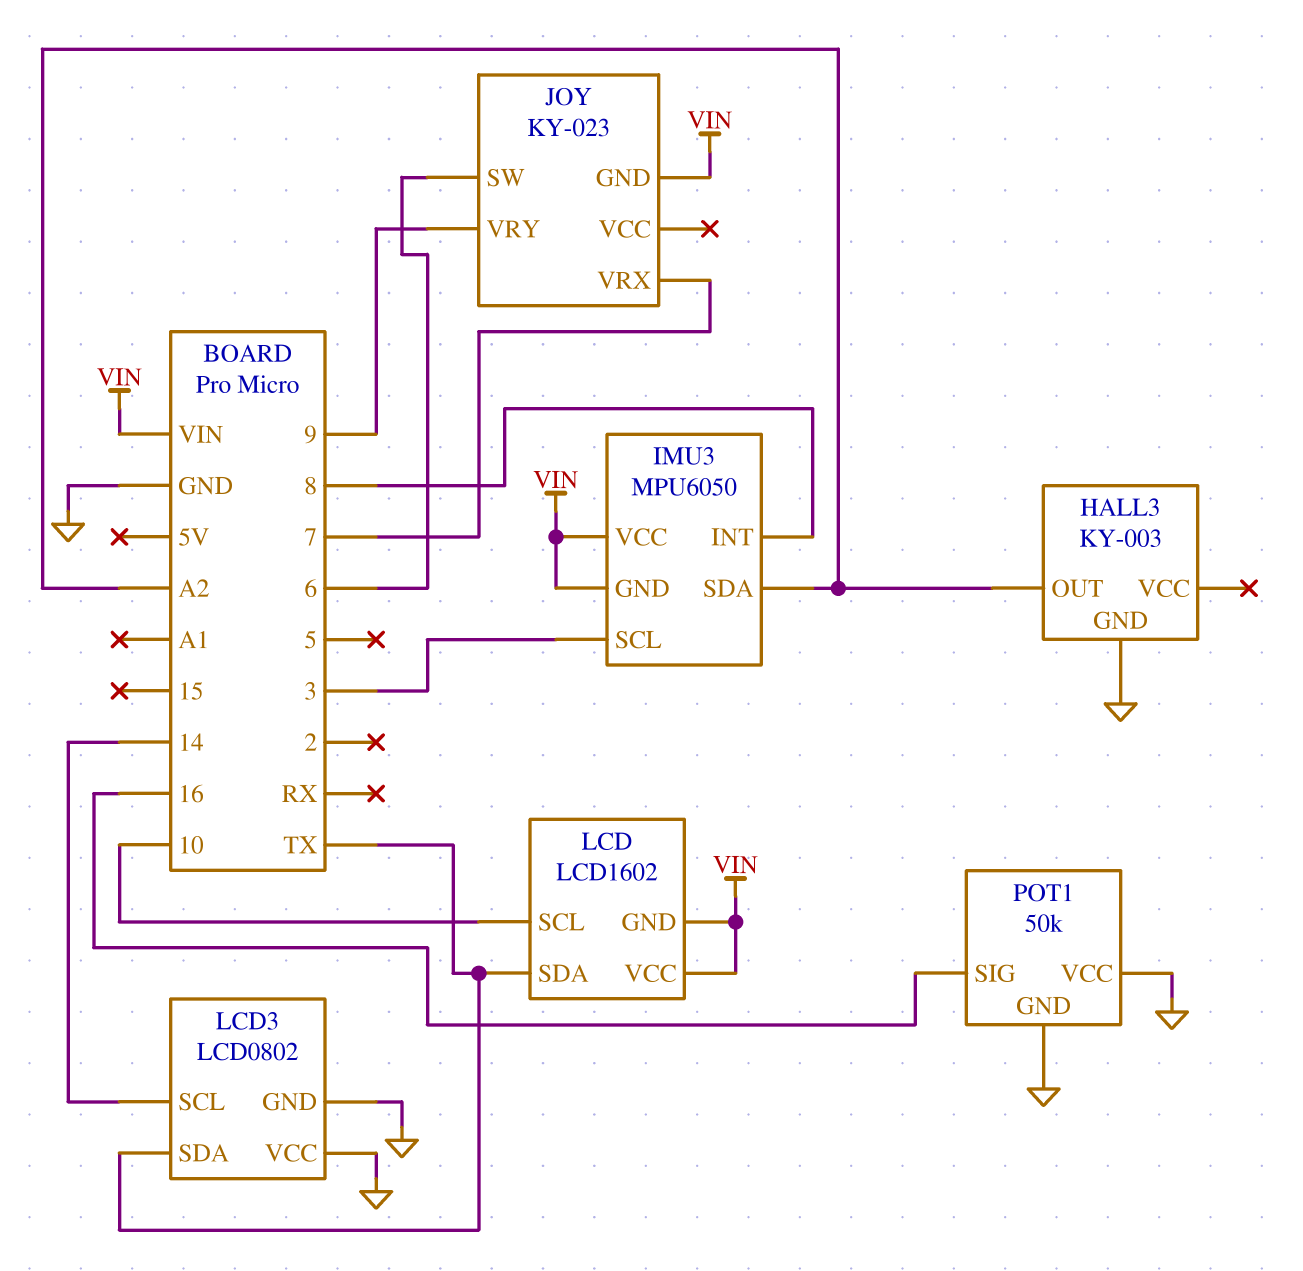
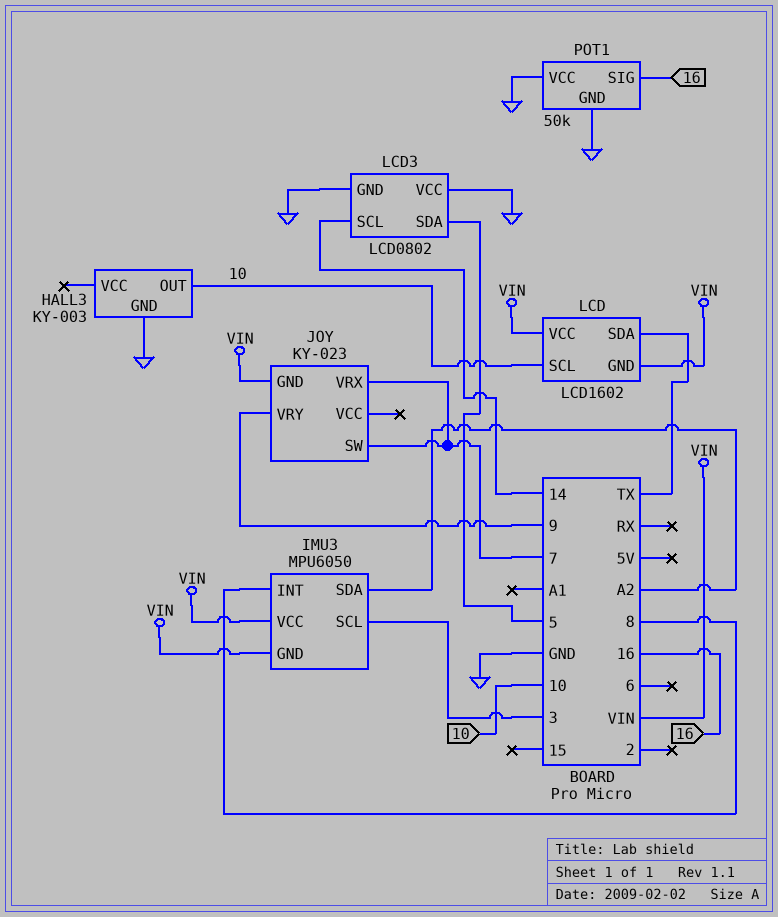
HALL3 pin OUT: A2 -> 10
JOY pin SW: 6 -> 7
LCD3 pin SDA: TX -> 5

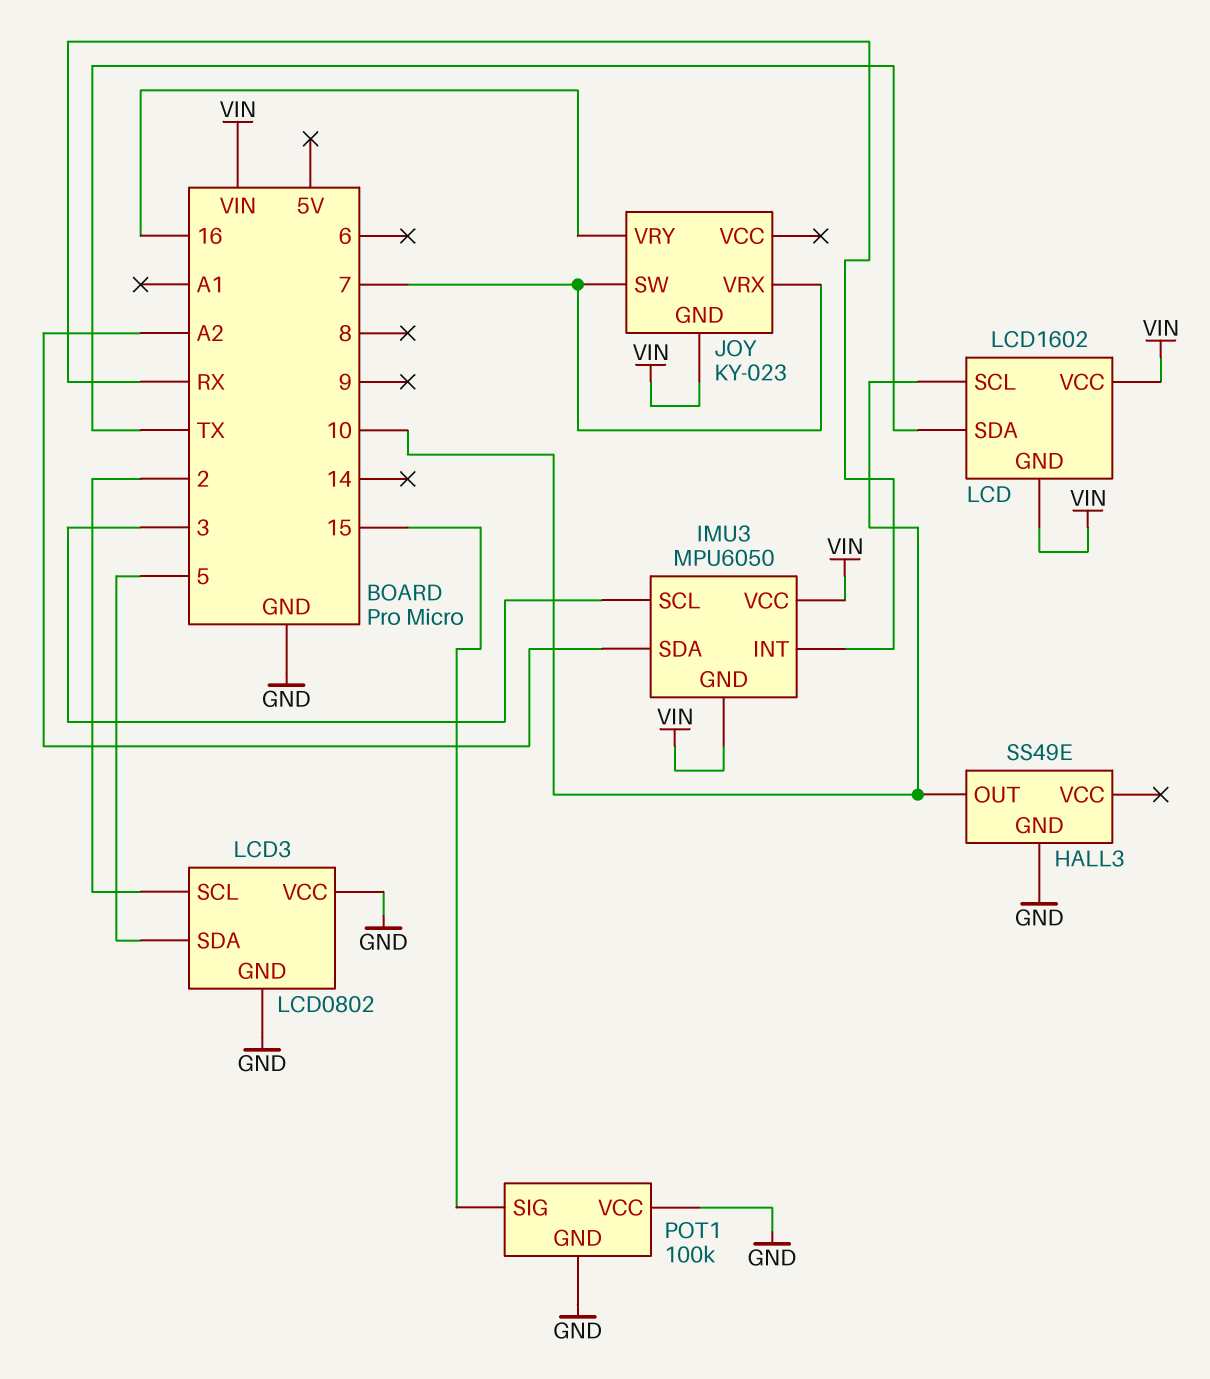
HALL3: KY-003 -> SS49E
IMU3 pin INT: 8 -> RX
JOY pin VRY: 9 -> 16
LCD3 pin SCL: 14 -> 2
POT1: 50k -> 100k
POT1 pin SIG: 16 -> 15

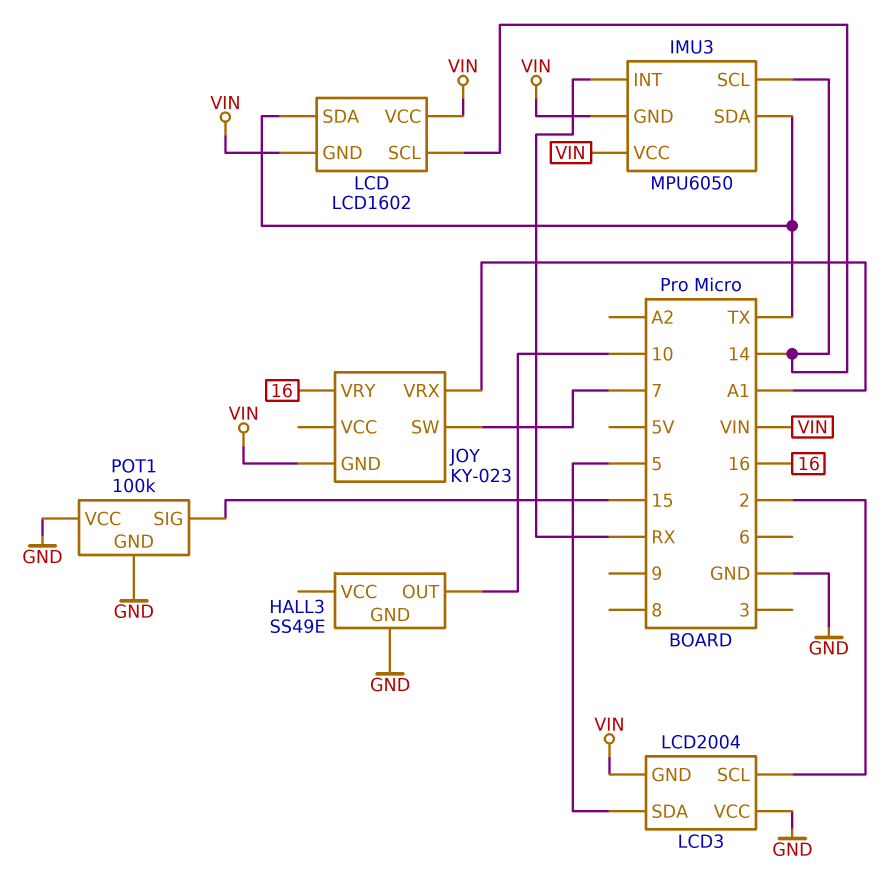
IMU3 pin SCL: 3 -> 14
IMU3 pin SDA: A2 -> TX
JOY pin VRX: 7 -> A1
LCD pin SCL: 10 -> 14
LCD3: LCD0802 -> LCD2004
LCD3 pin GND: GND -> VIN

